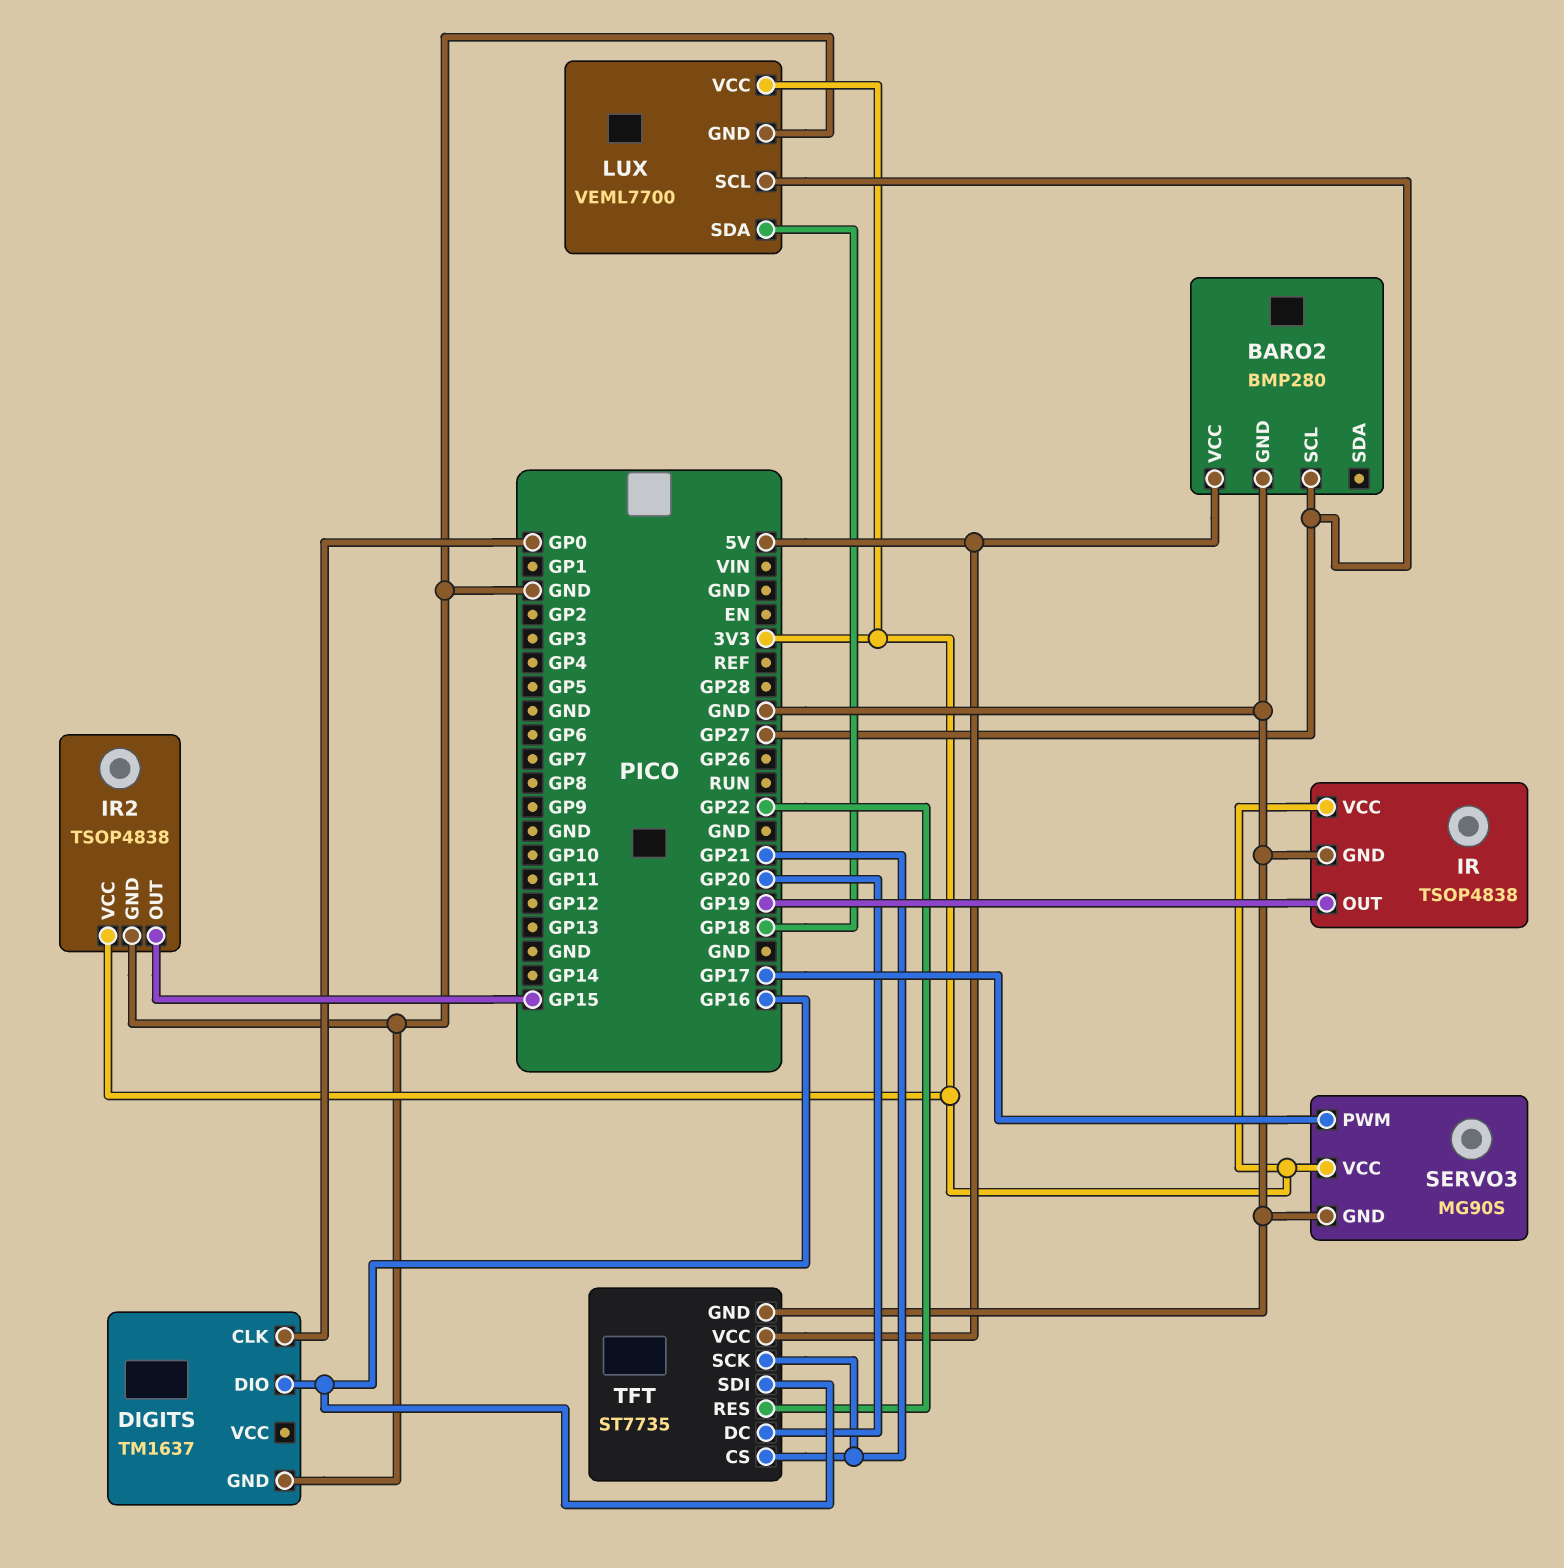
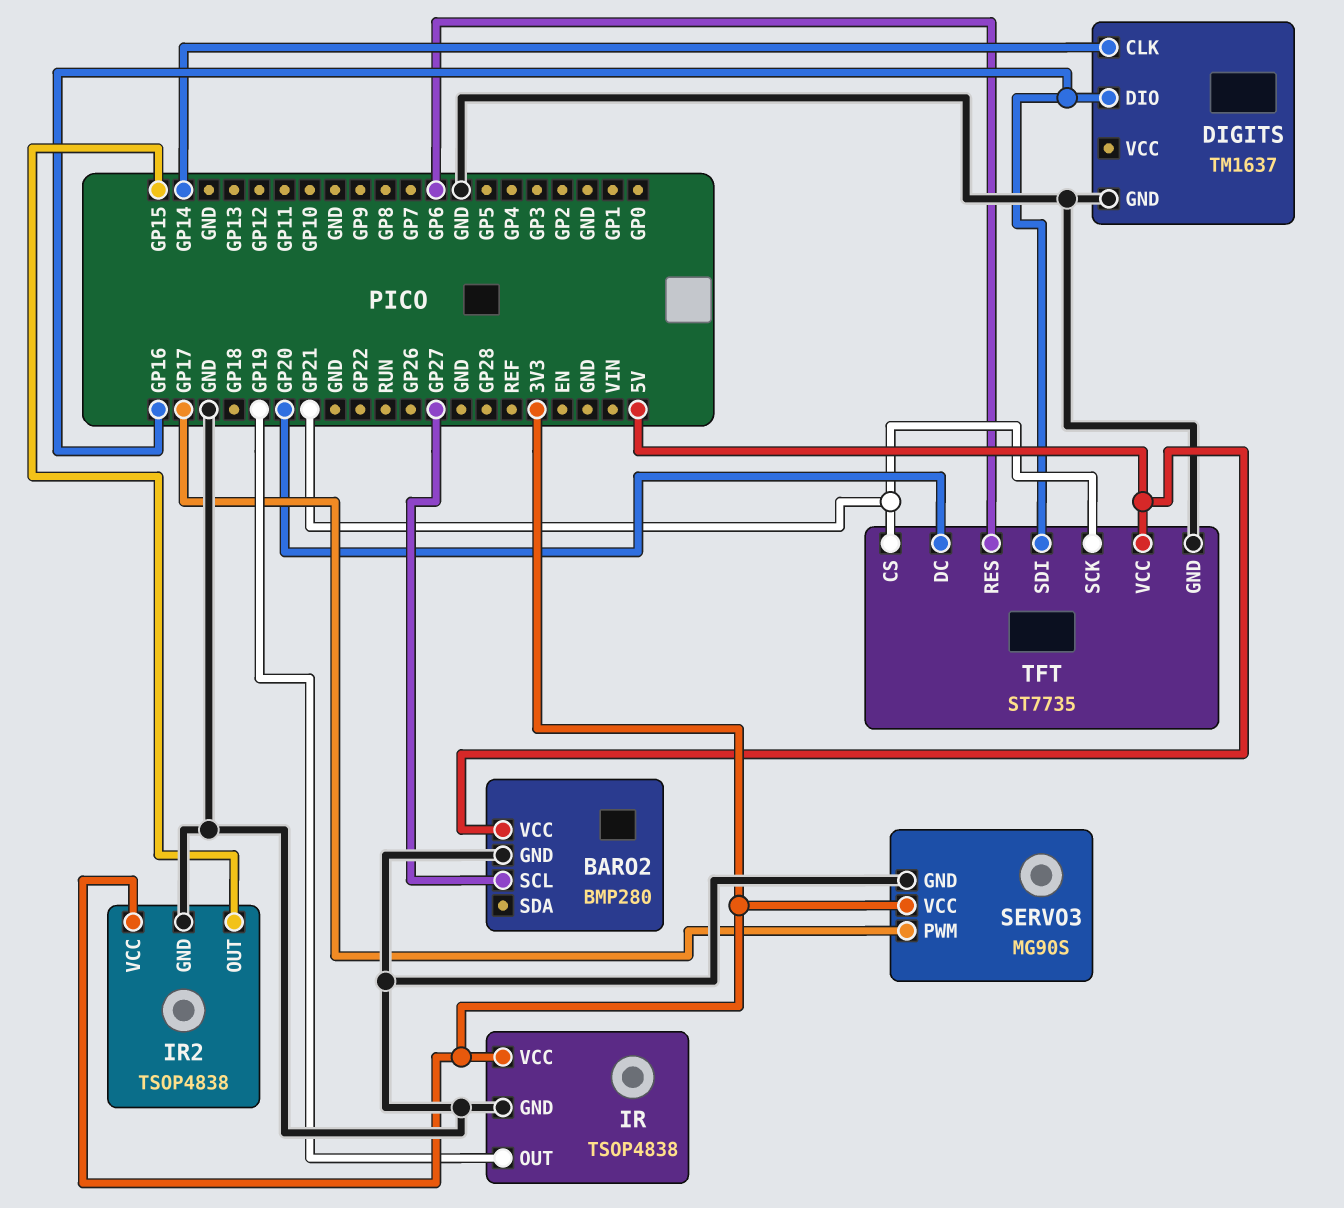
DIGITS pin CLK: GP0 -> GP14
LUX: VEML7700 -> none
LUX pin GND: GND -> none
LUX pin SCL: GP27 -> none
LUX pin SDA: GP18 -> none
LUX pin VCC: 3V3 -> none
TFT pin RES: GP22 -> GP6

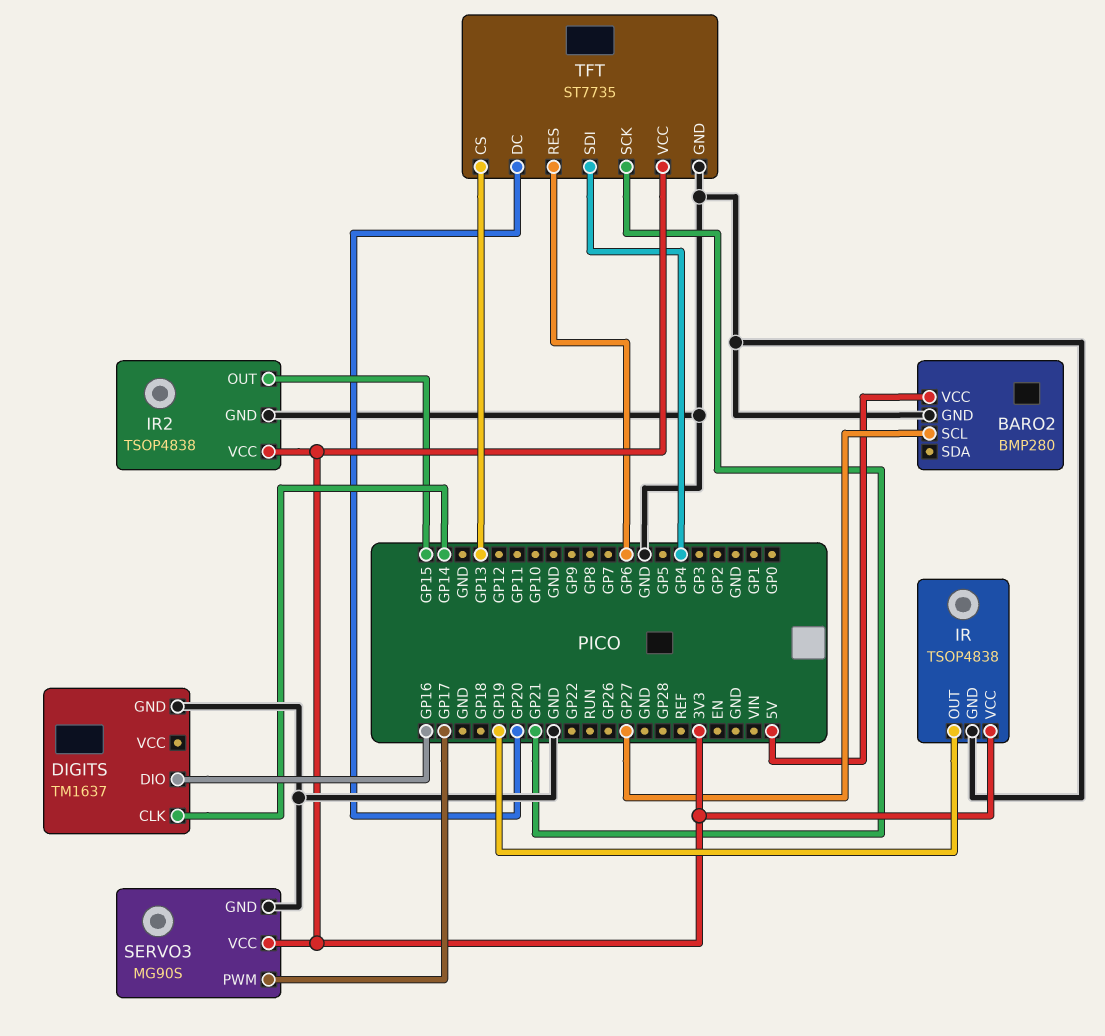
TFT pin CS: GP21 -> GP13
TFT pin SDI: GP16 -> GP4
TFT pin VCC: 5V -> 3V3

